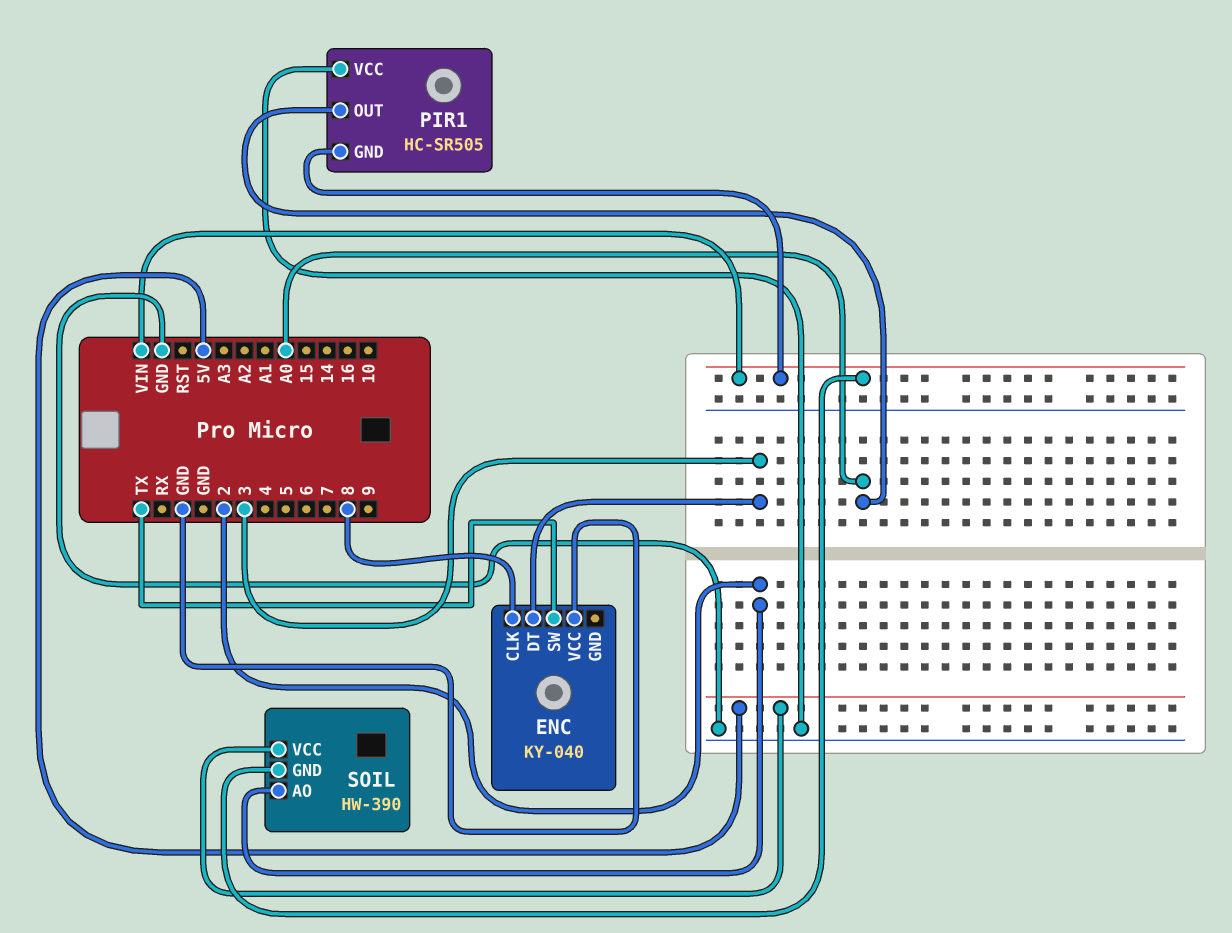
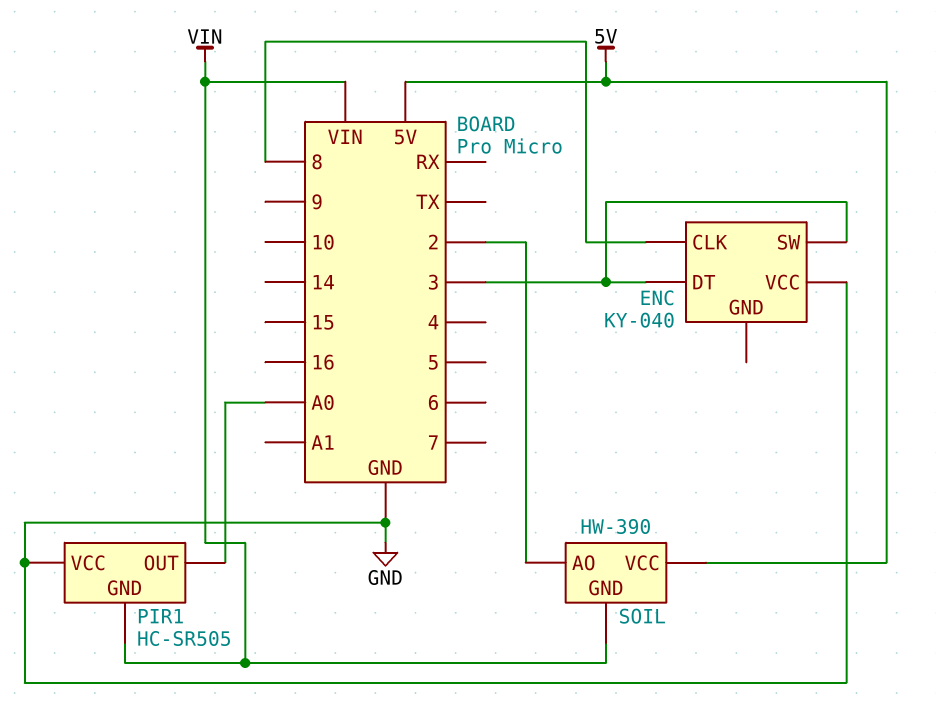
ENC pin SW: TX -> 3

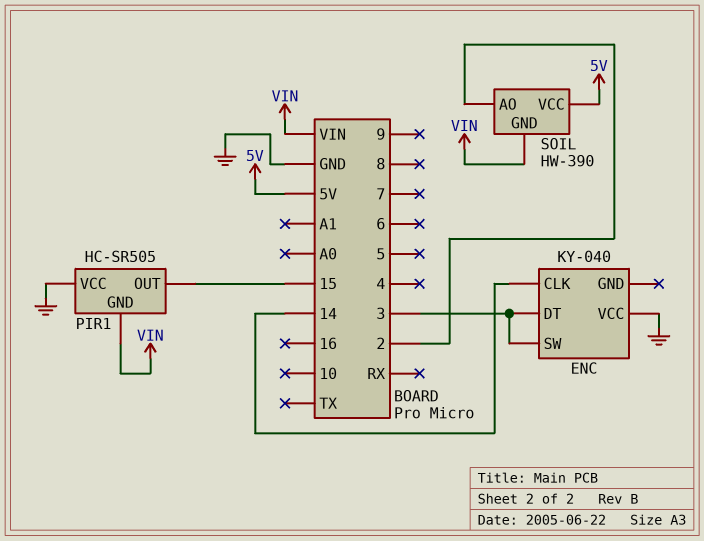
ENC pin CLK: 8 -> 14
PIR1 pin OUT: A0 -> 15

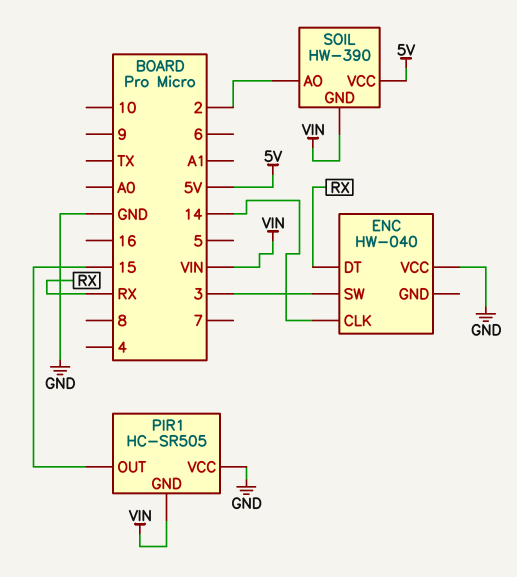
ENC: KY-040 -> HW-040
ENC pin DT: 3 -> RX

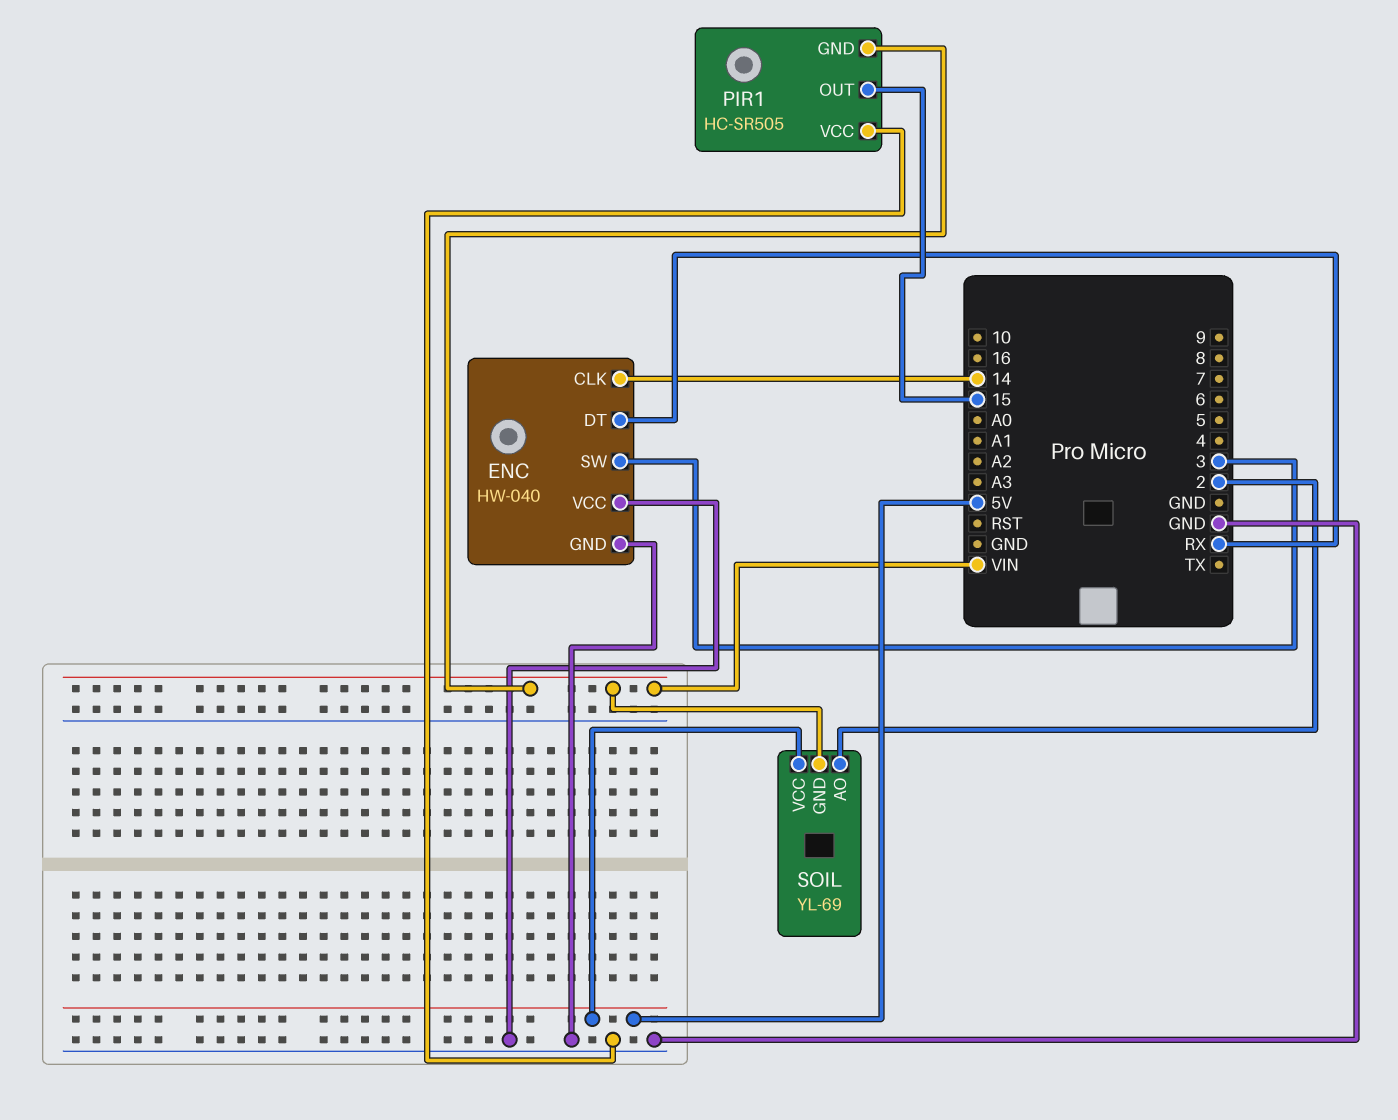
ENC pin GND: none -> GND
SOIL: HW-390 -> YL-69

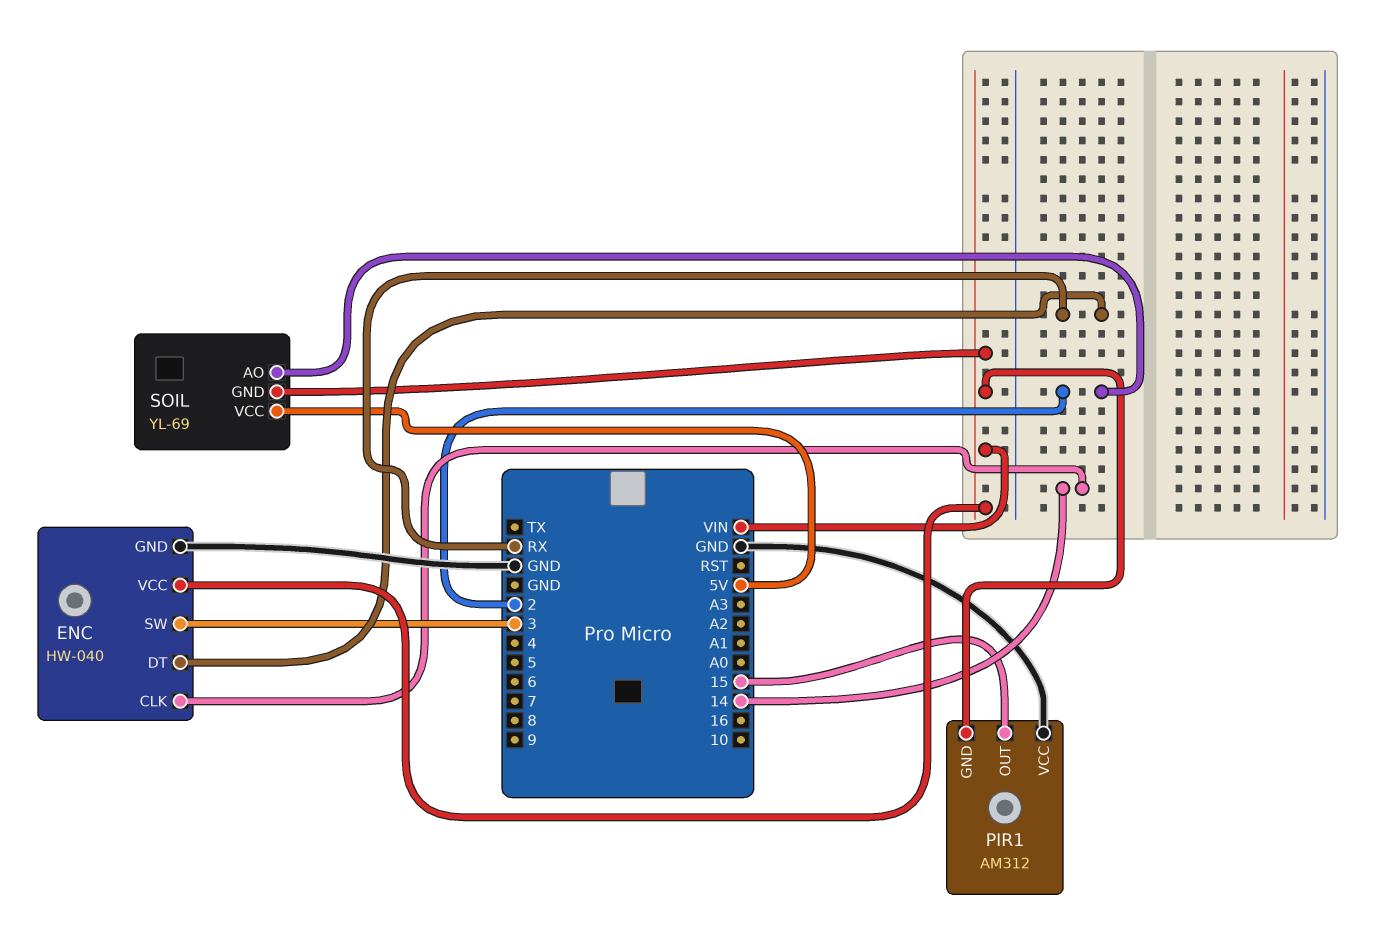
ENC pin VCC: GND -> VIN
PIR1: HC-SR505 -> AM312

